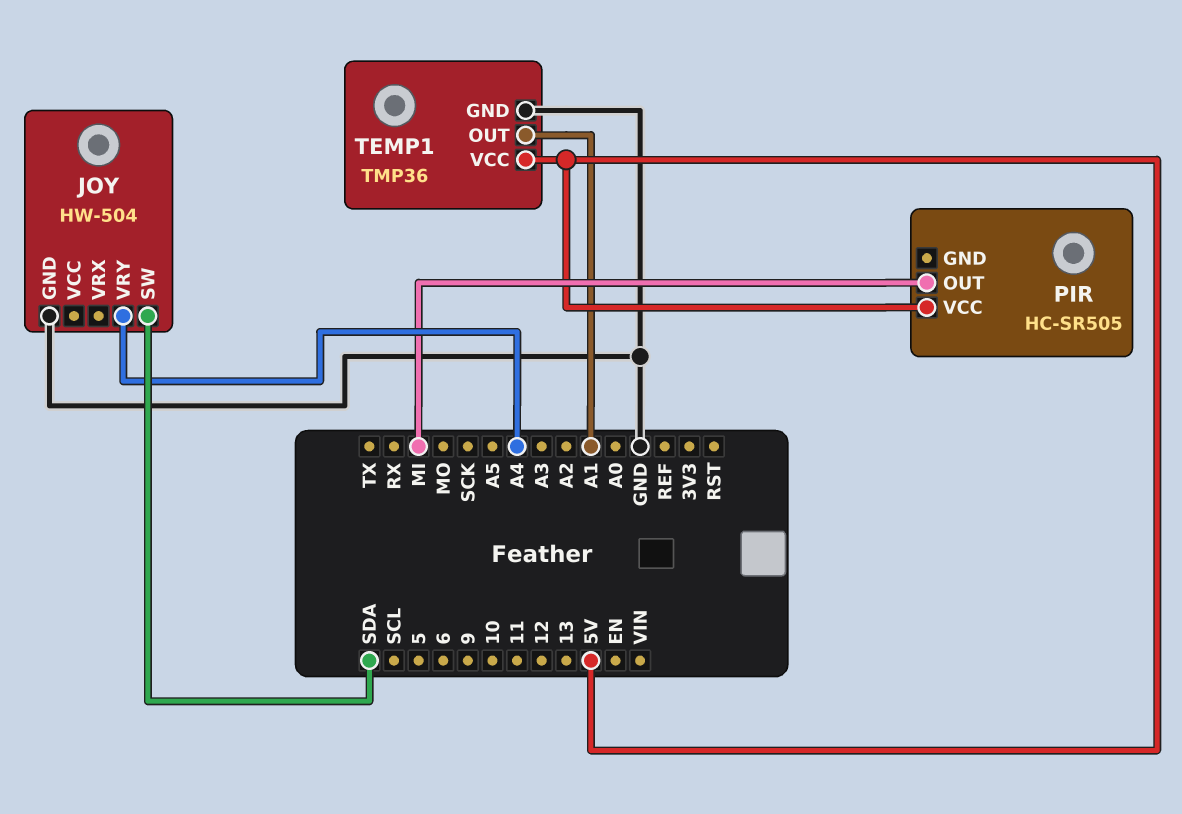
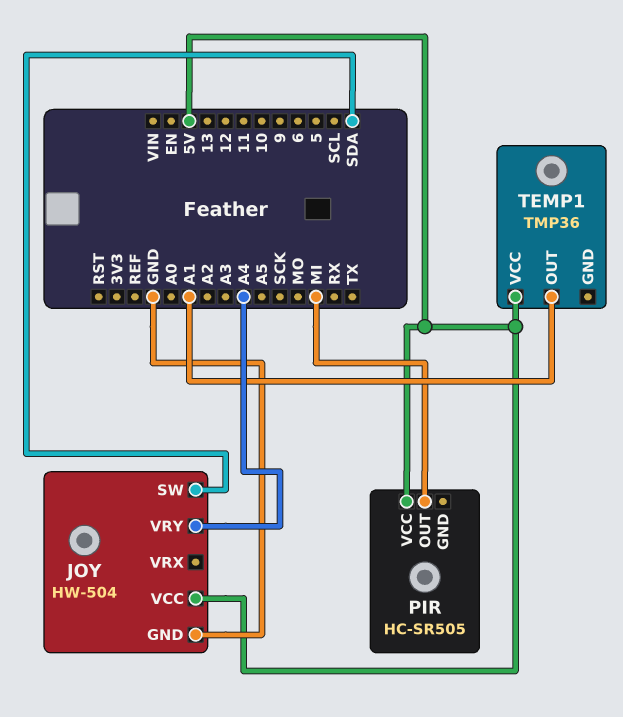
JOY pin VCC: none -> 5V
TEMP1 pin GND: GND -> none

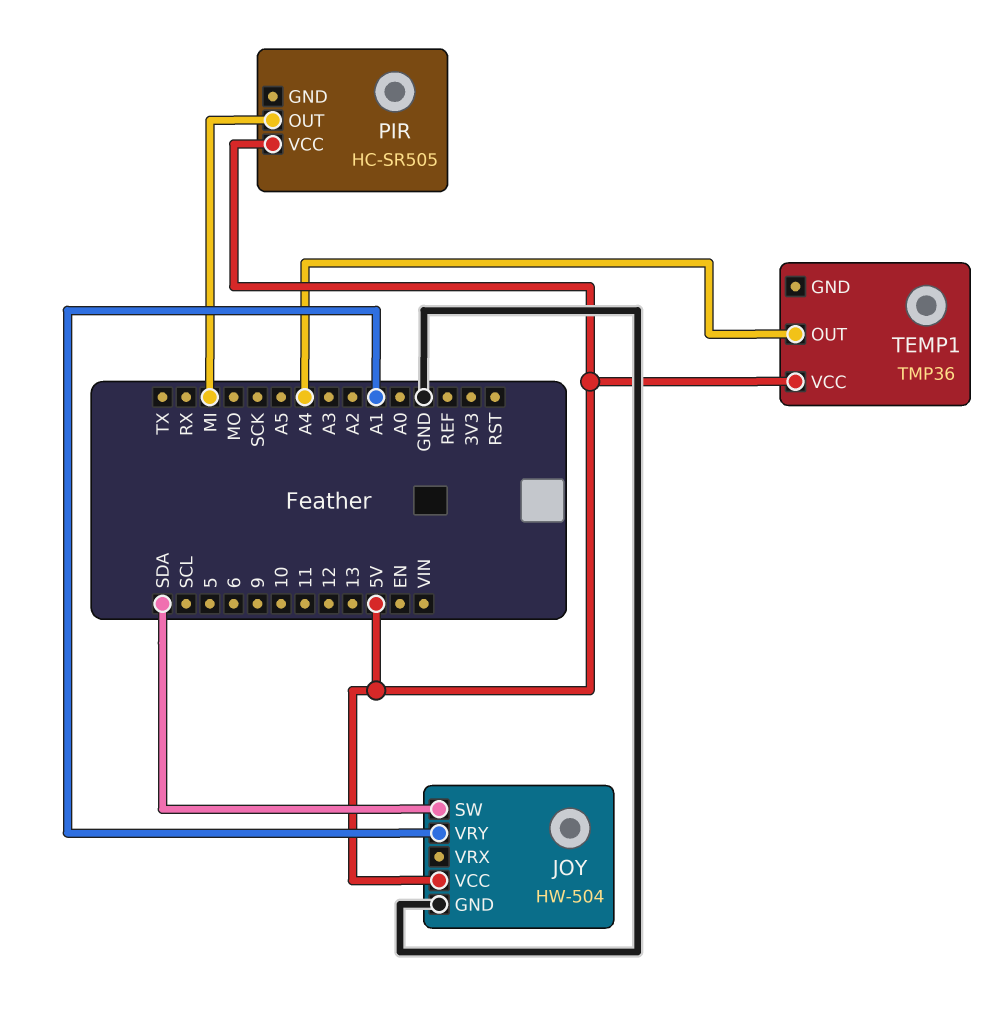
JOY pin VRY: A4 -> A1
TEMP1 pin OUT: A1 -> A4

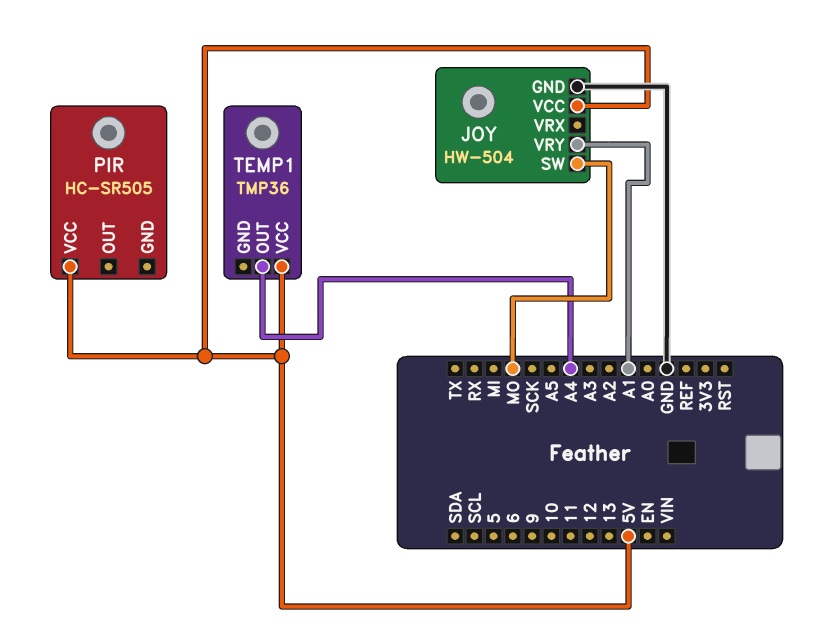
JOY pin SW: SDA -> MO
PIR pin OUT: MI -> none

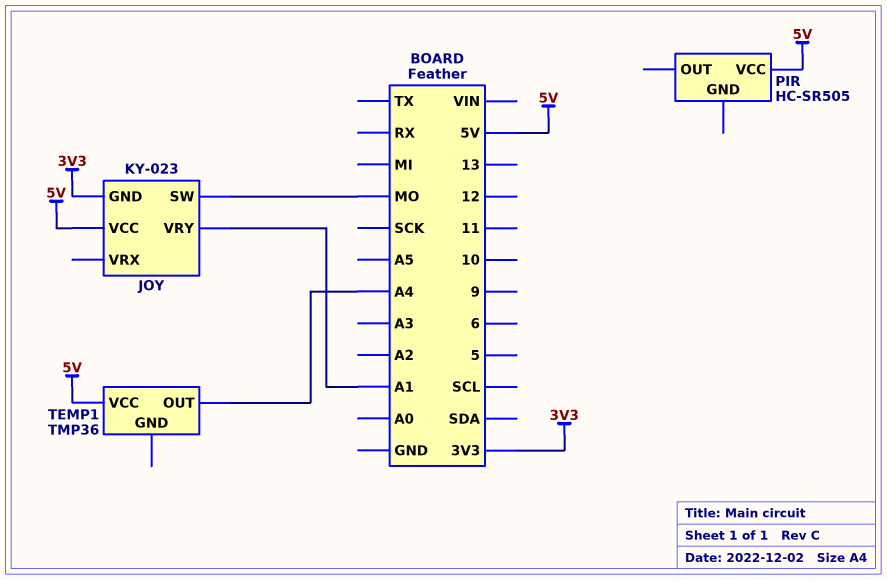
JOY: HW-504 -> KY-023
JOY pin GND: GND -> 3V3

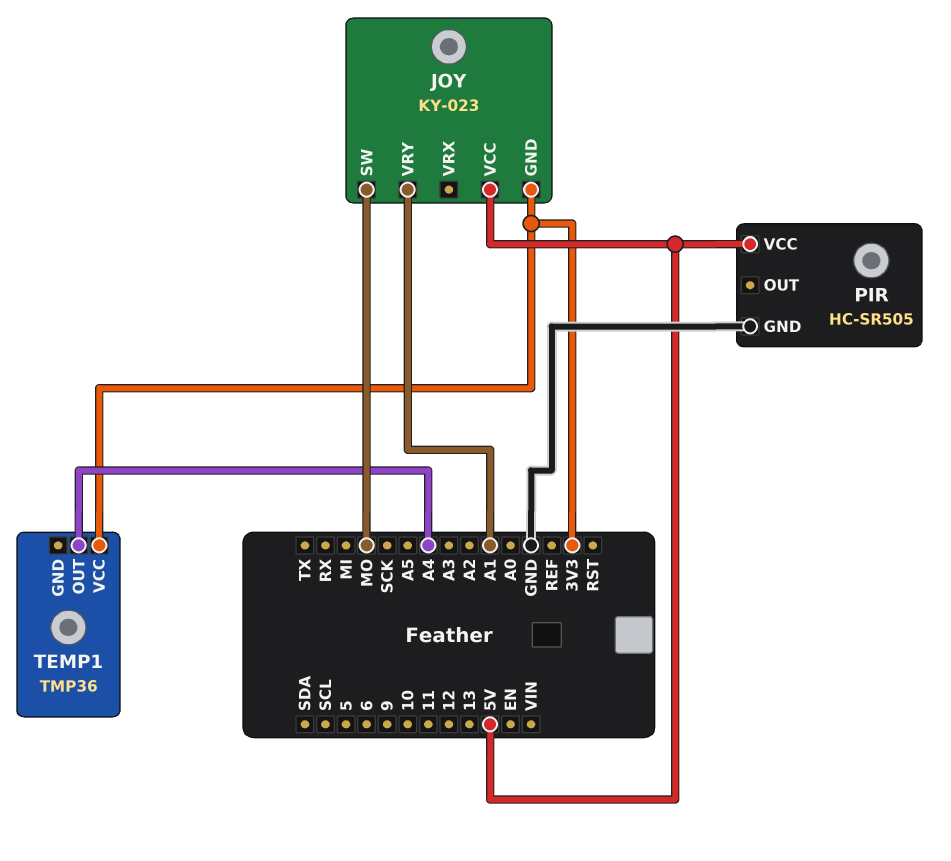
PIR pin GND: none -> GND
TEMP1 pin VCC: 5V -> 3V3

